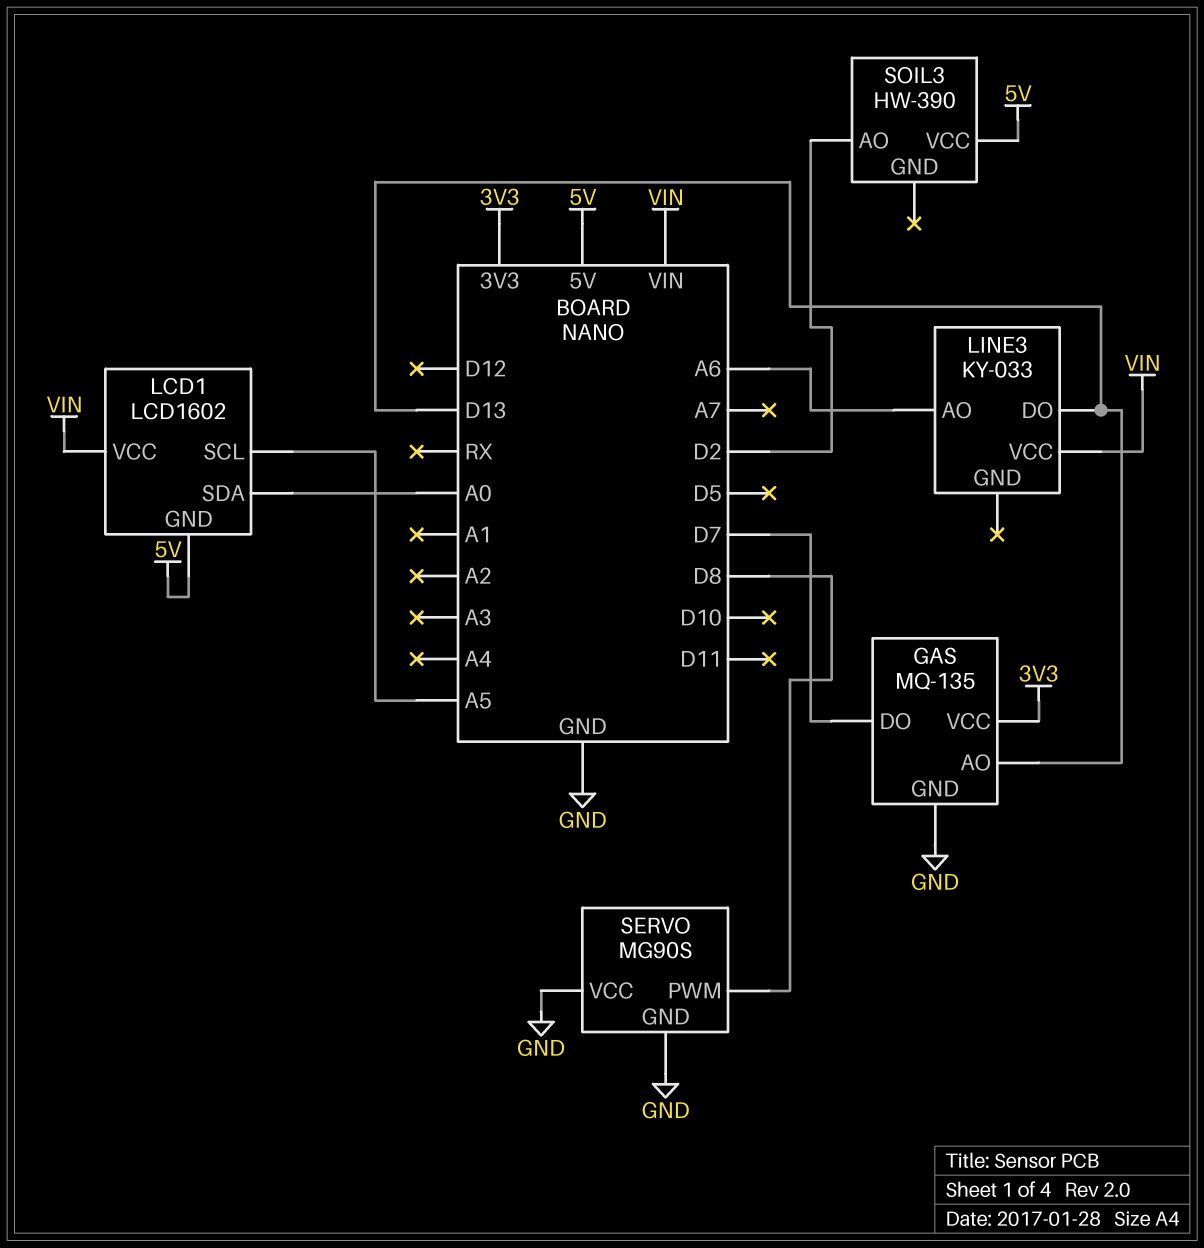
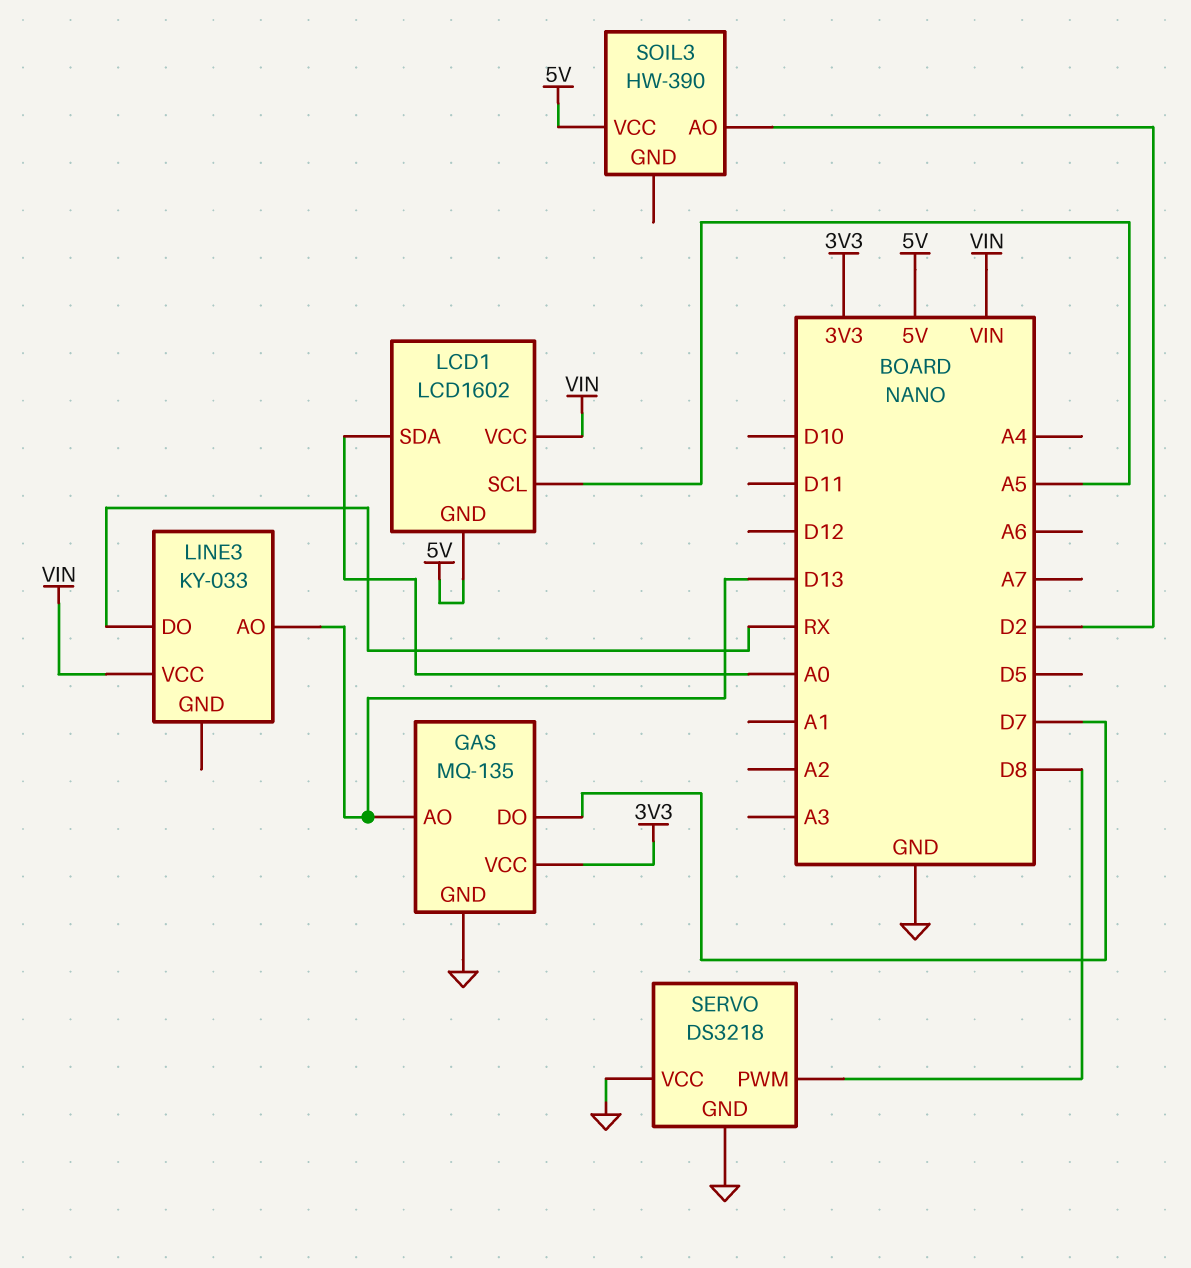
LINE3 pin AO: A6 -> D13
LINE3 pin DO: D13 -> RX
SERVO: MG90S -> DS3218

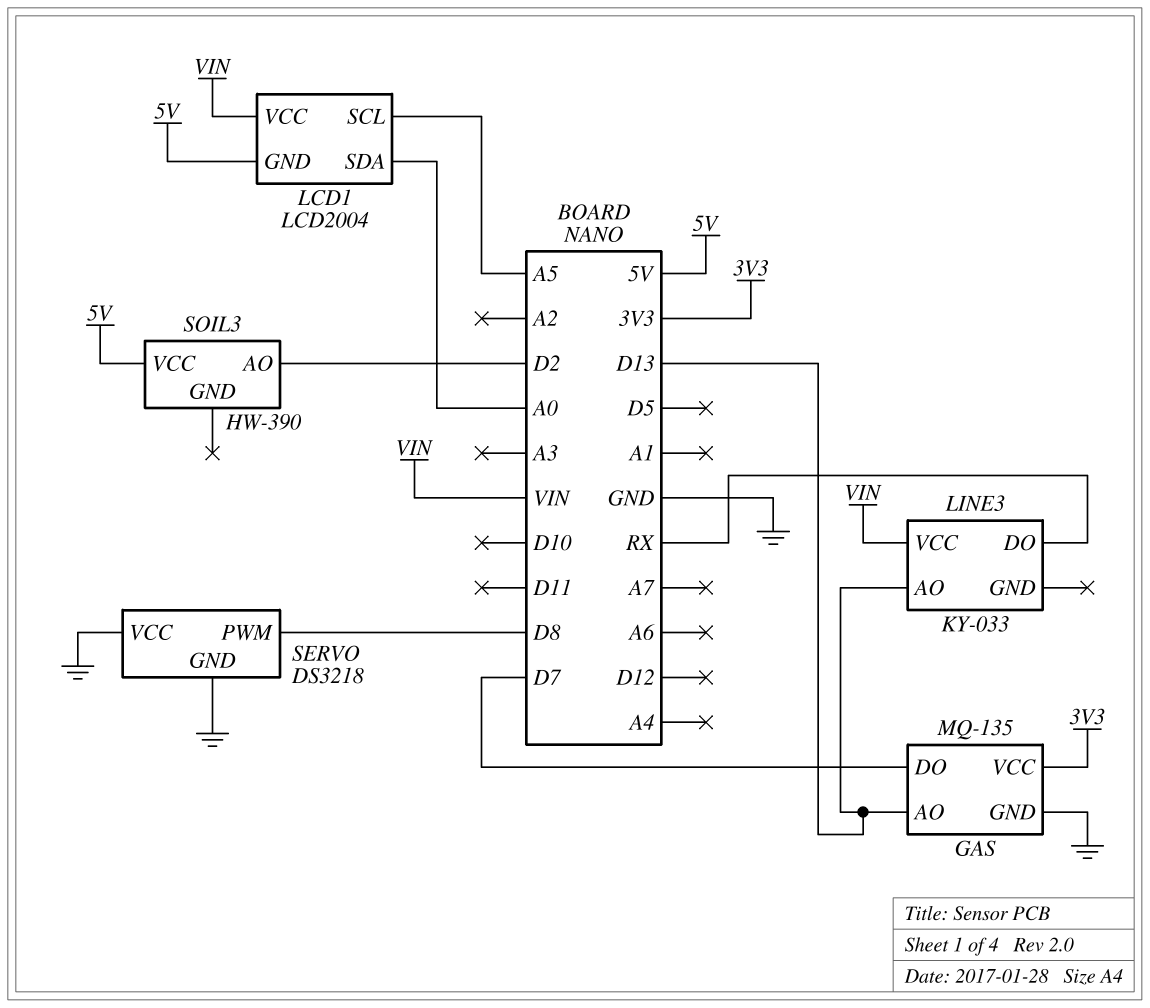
LCD1: LCD1602 -> LCD2004

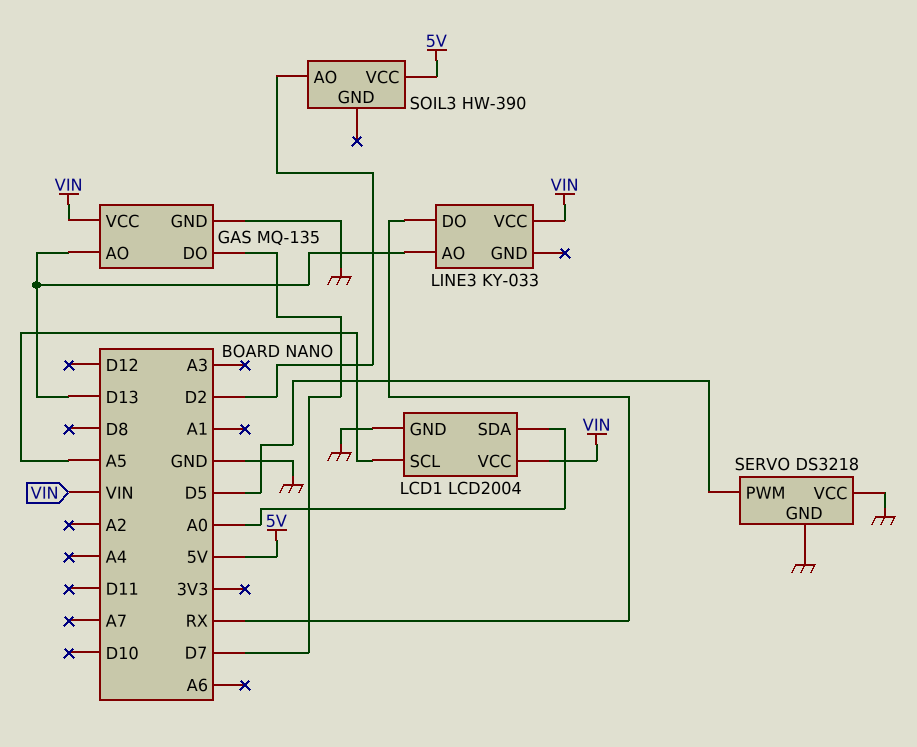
GAS pin VCC: 3V3 -> VIN
LCD1 pin GND: 5V -> GND
SERVO pin PWM: D8 -> D5

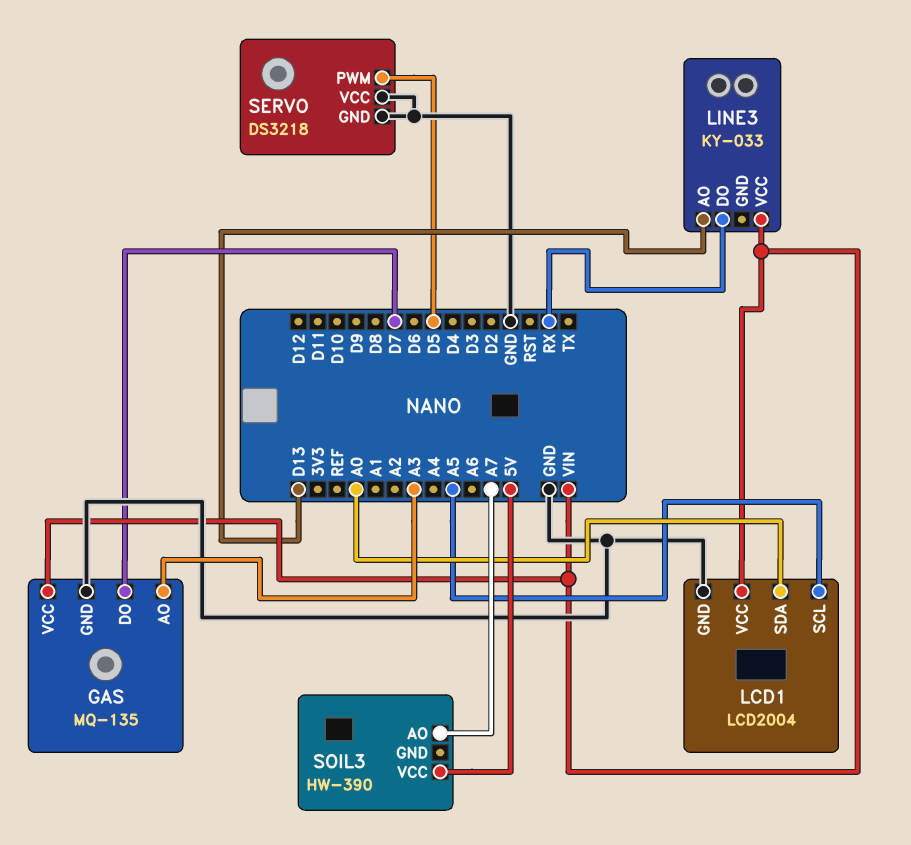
GAS pin AO: D13 -> A3
SOIL3 pin AO: D2 -> A7

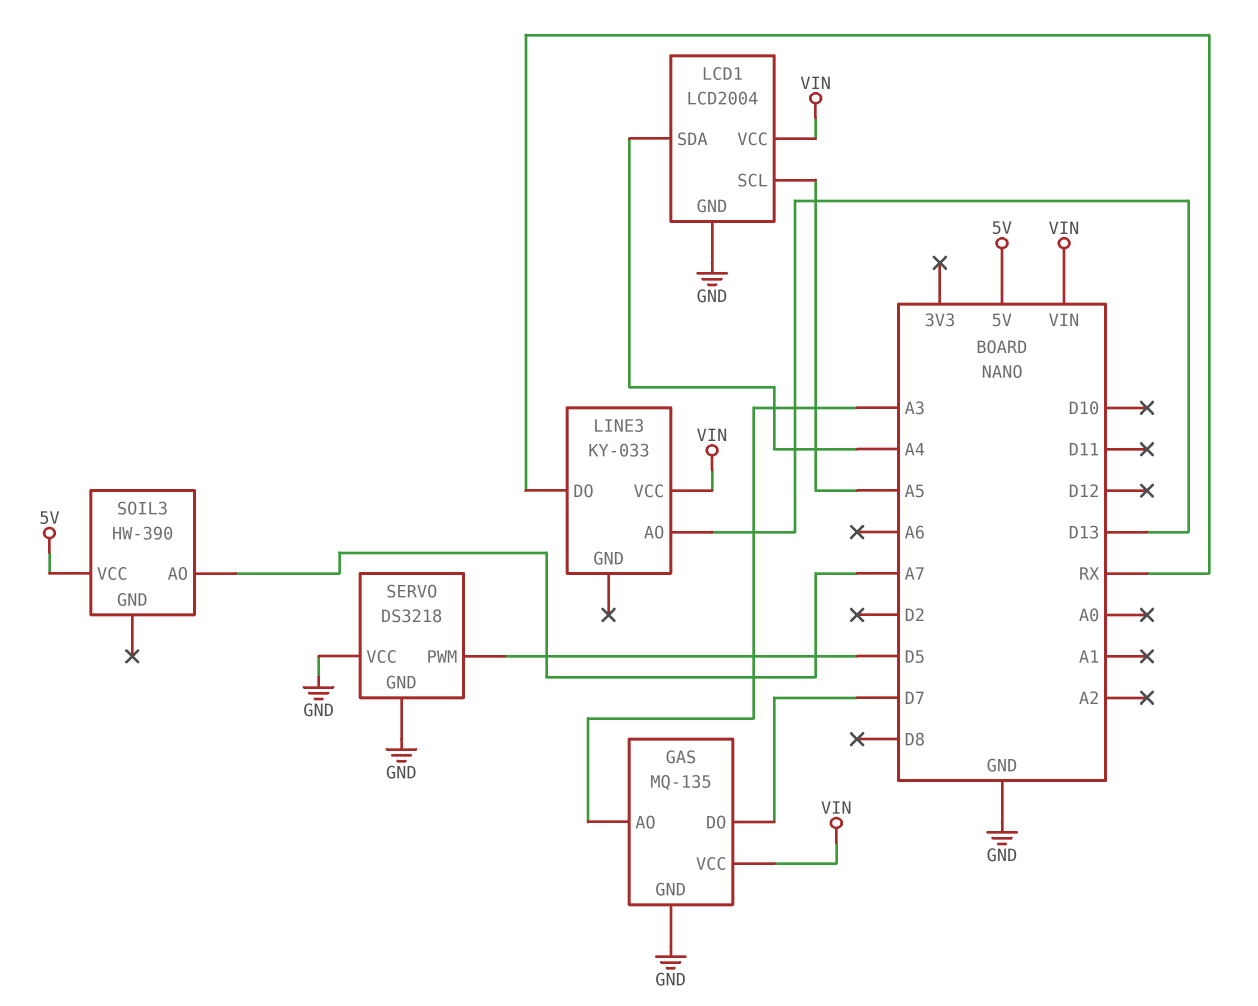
LCD1 pin SDA: A0 -> A4

